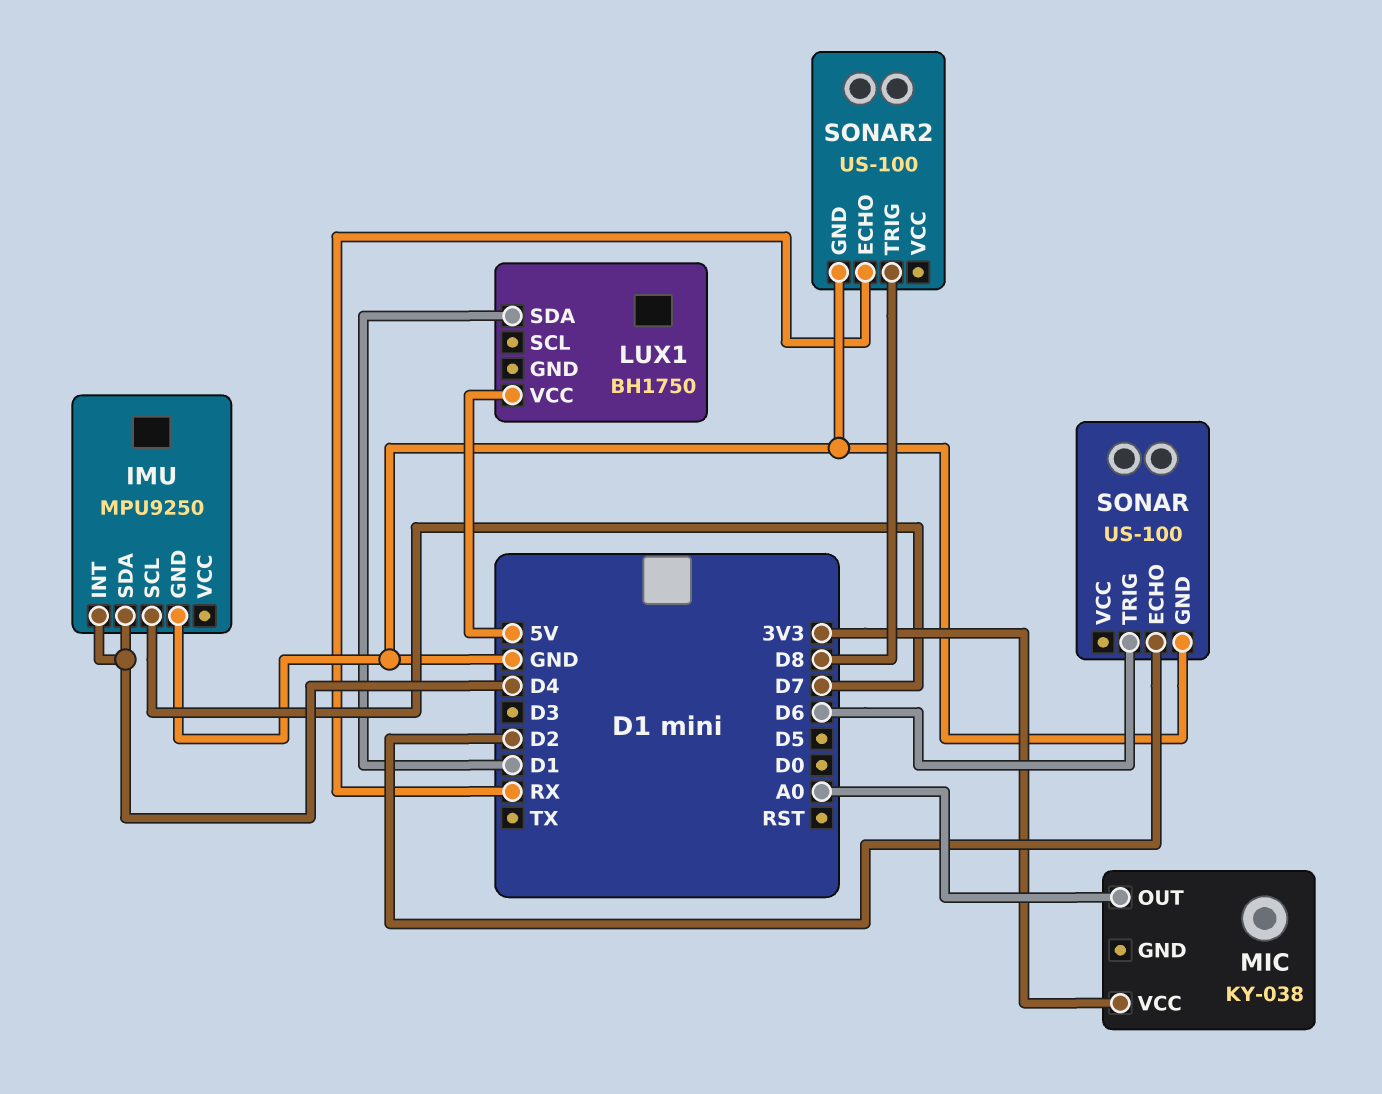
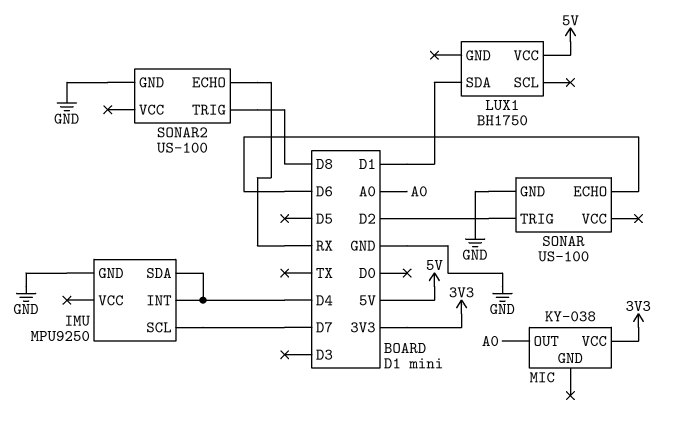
SONAR pin ECHO: D2 -> D6
SONAR pin TRIG: D6 -> D2

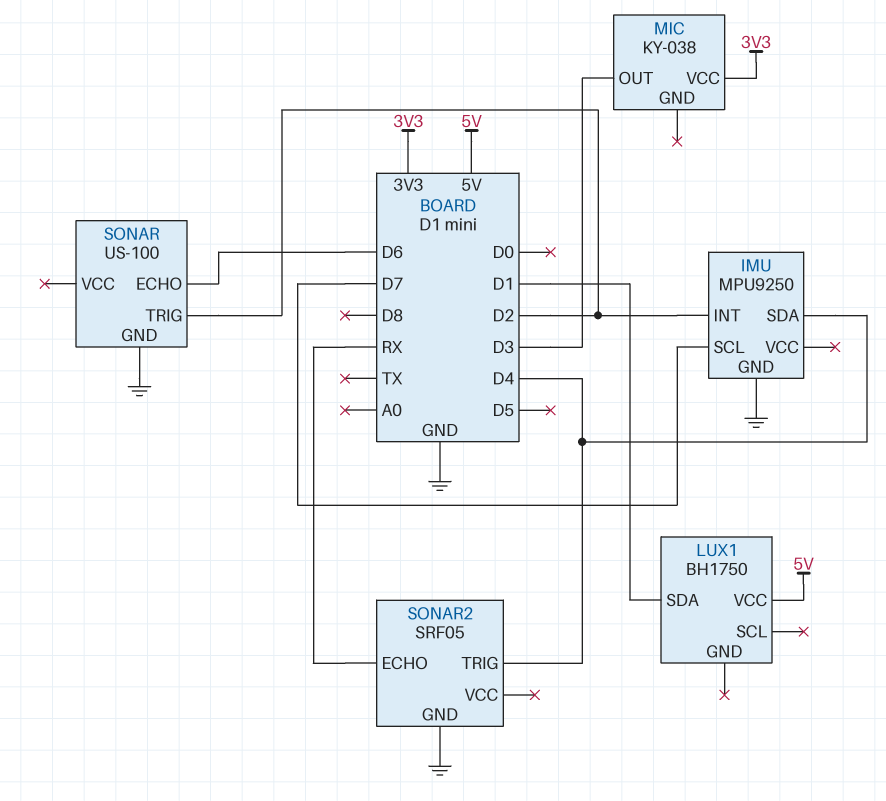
IMU pin INT: D4 -> D2
MIC pin OUT: A0 -> D3
SONAR2: US-100 -> SRF05
SONAR2 pin TRIG: D8 -> D4

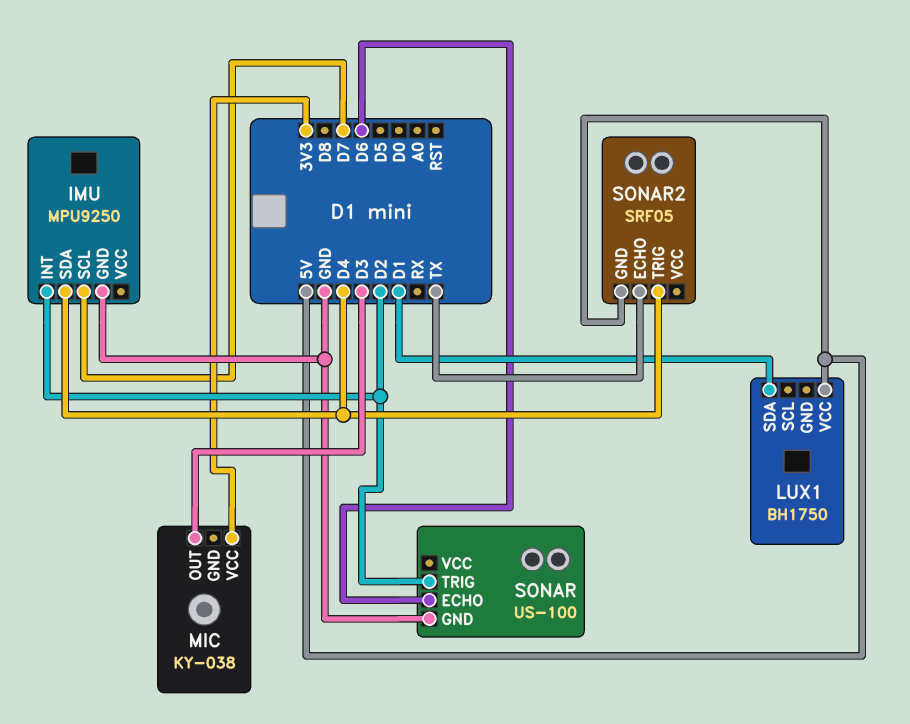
SONAR2 pin ECHO: RX -> TX
SONAR2 pin GND: GND -> 5V

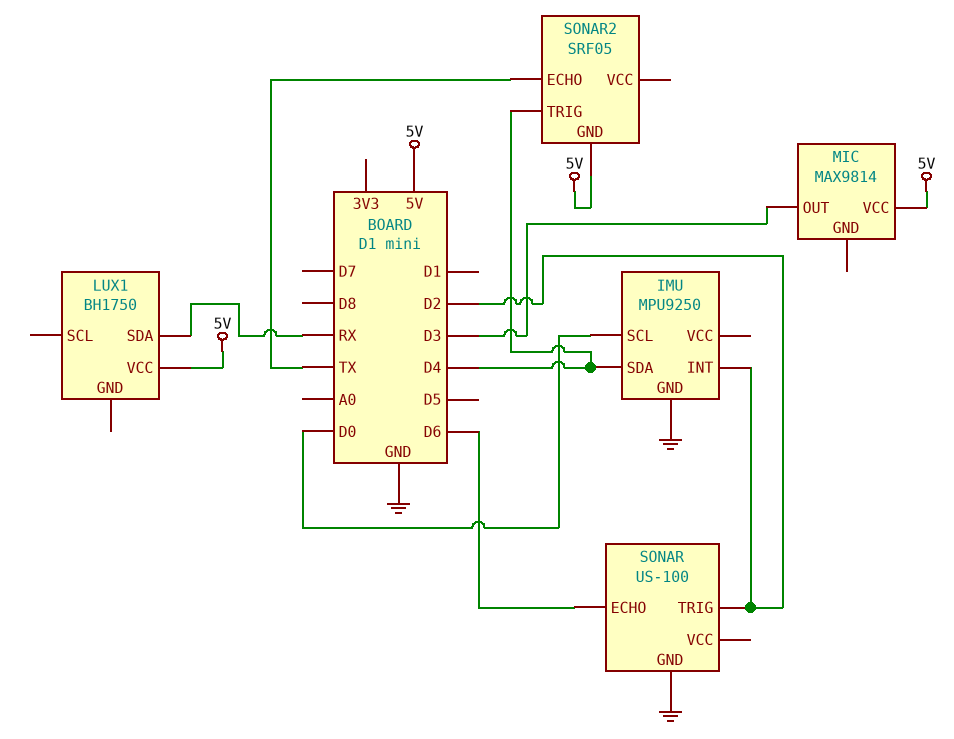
IMU pin SCL: D7 -> D0
LUX1 pin SDA: D1 -> RX
MIC: KY-038 -> MAX9814
MIC pin VCC: 3V3 -> 5V

